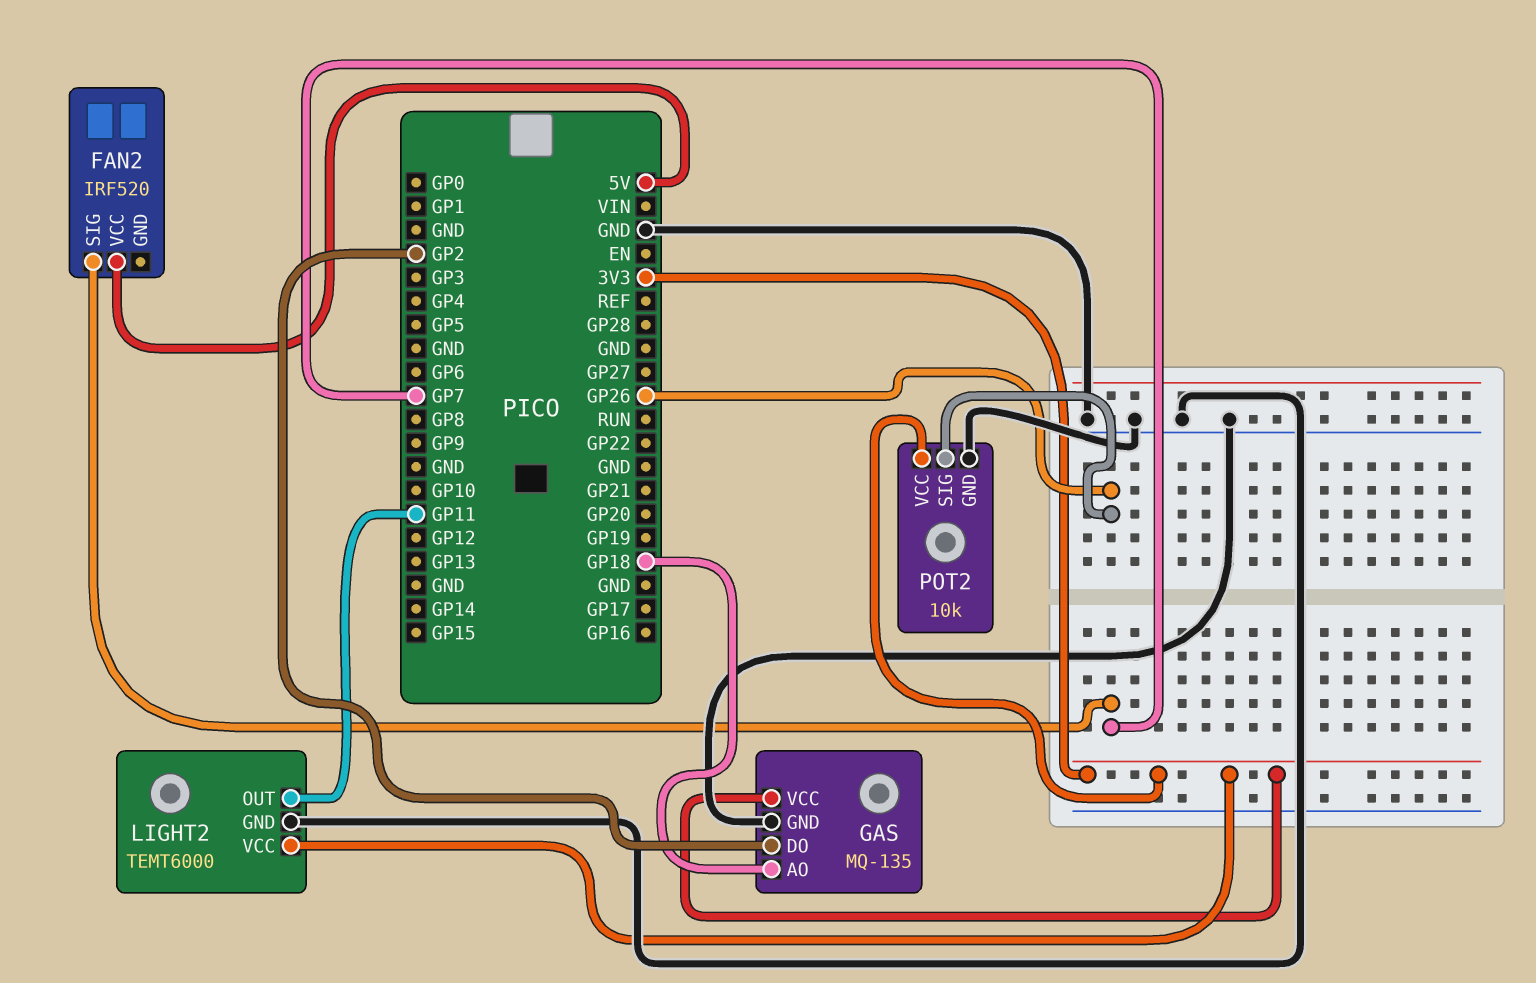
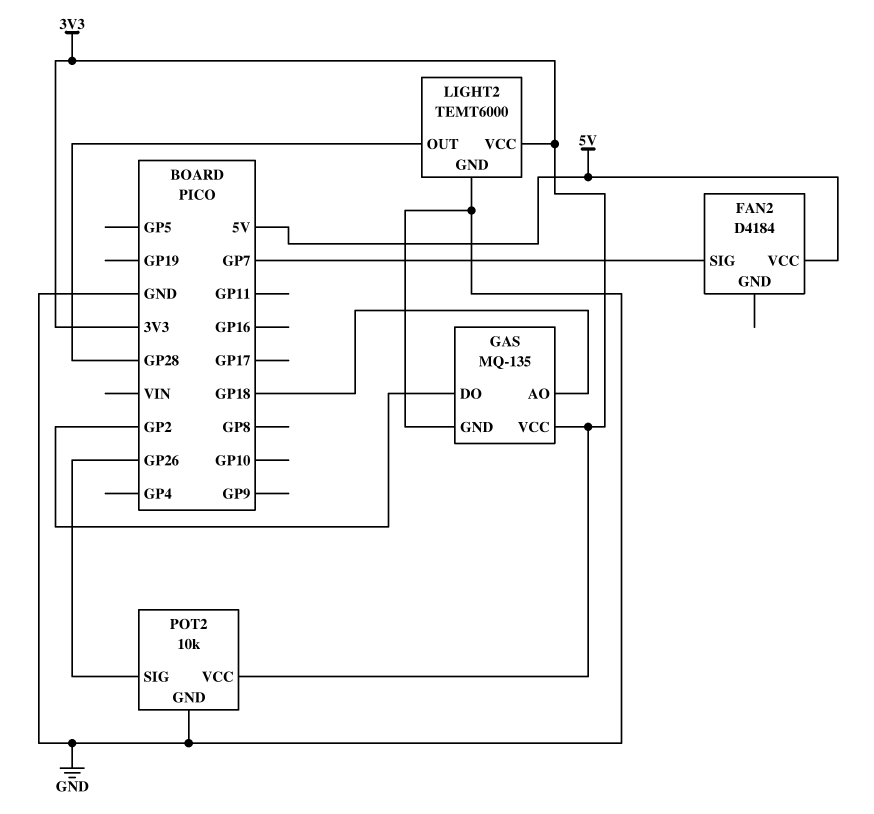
FAN2: IRF520 -> D4184
LIGHT2 pin OUT: GP11 -> GP28

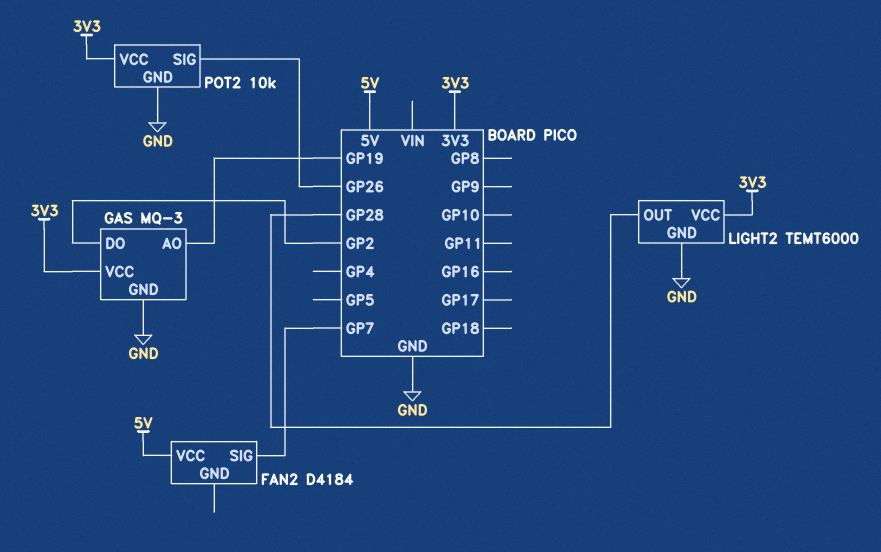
GAS: MQ-135 -> MQ-3
GAS pin AO: GP18 -> GP19

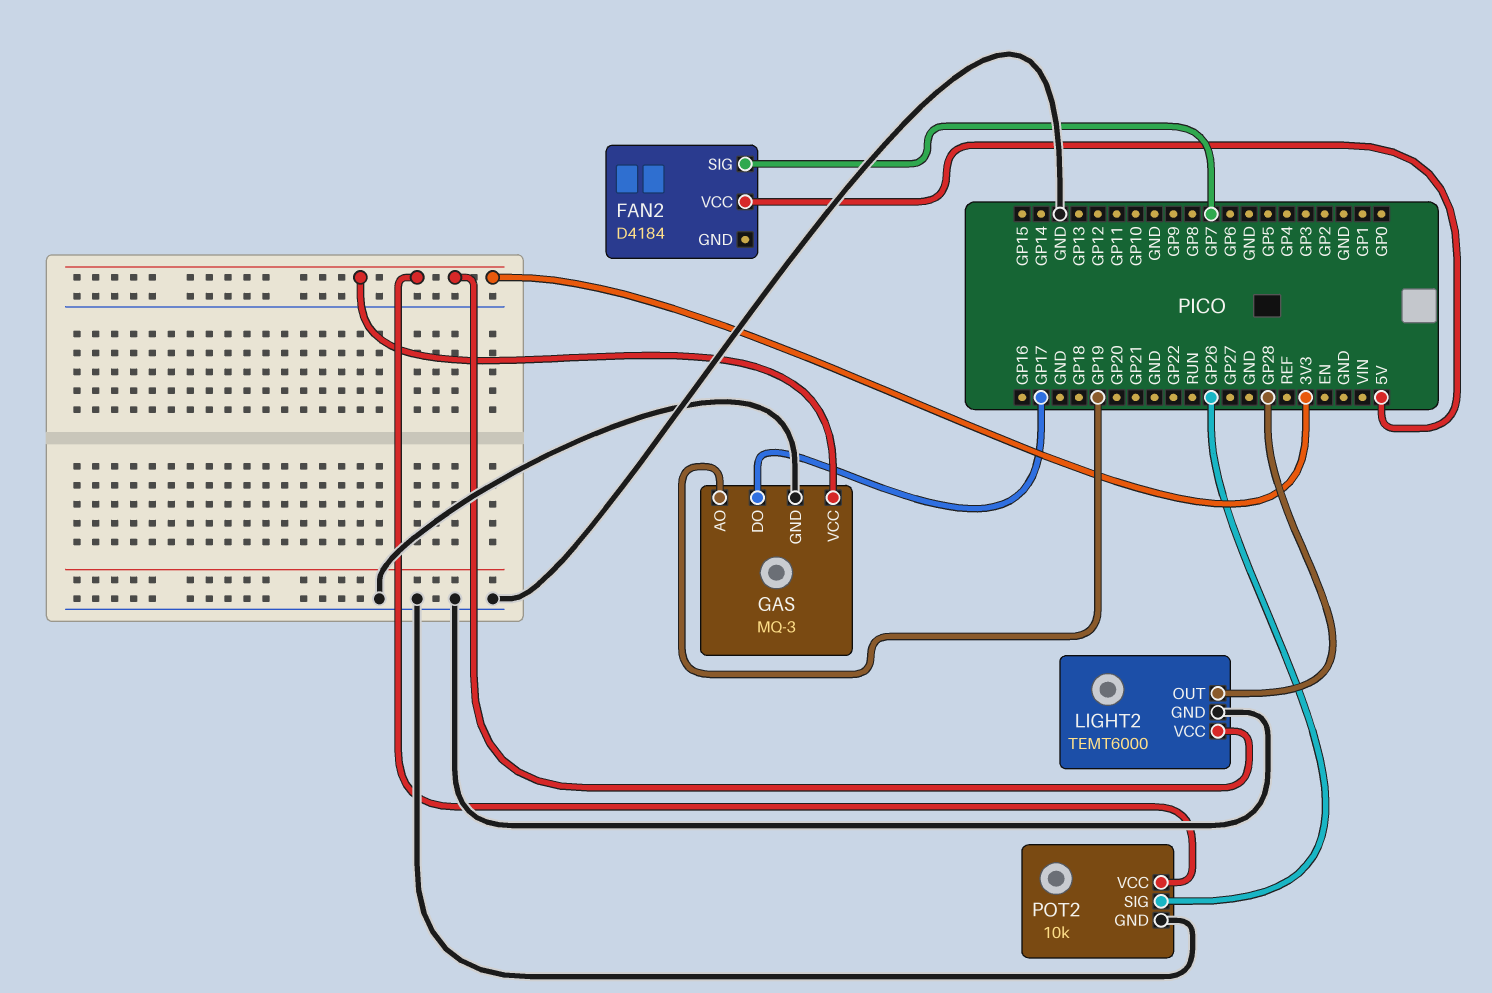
GAS pin DO: GP2 -> GP17

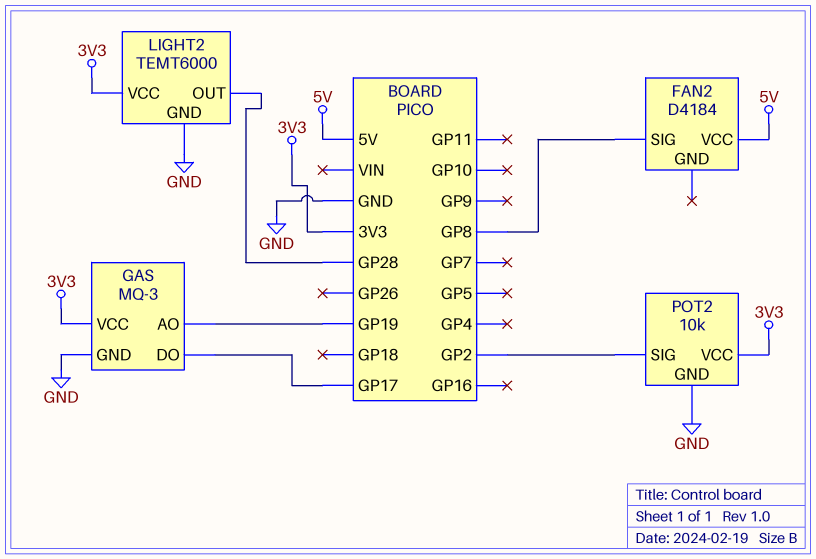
FAN2 pin SIG: GP7 -> GP8
POT2 pin SIG: GP26 -> GP2

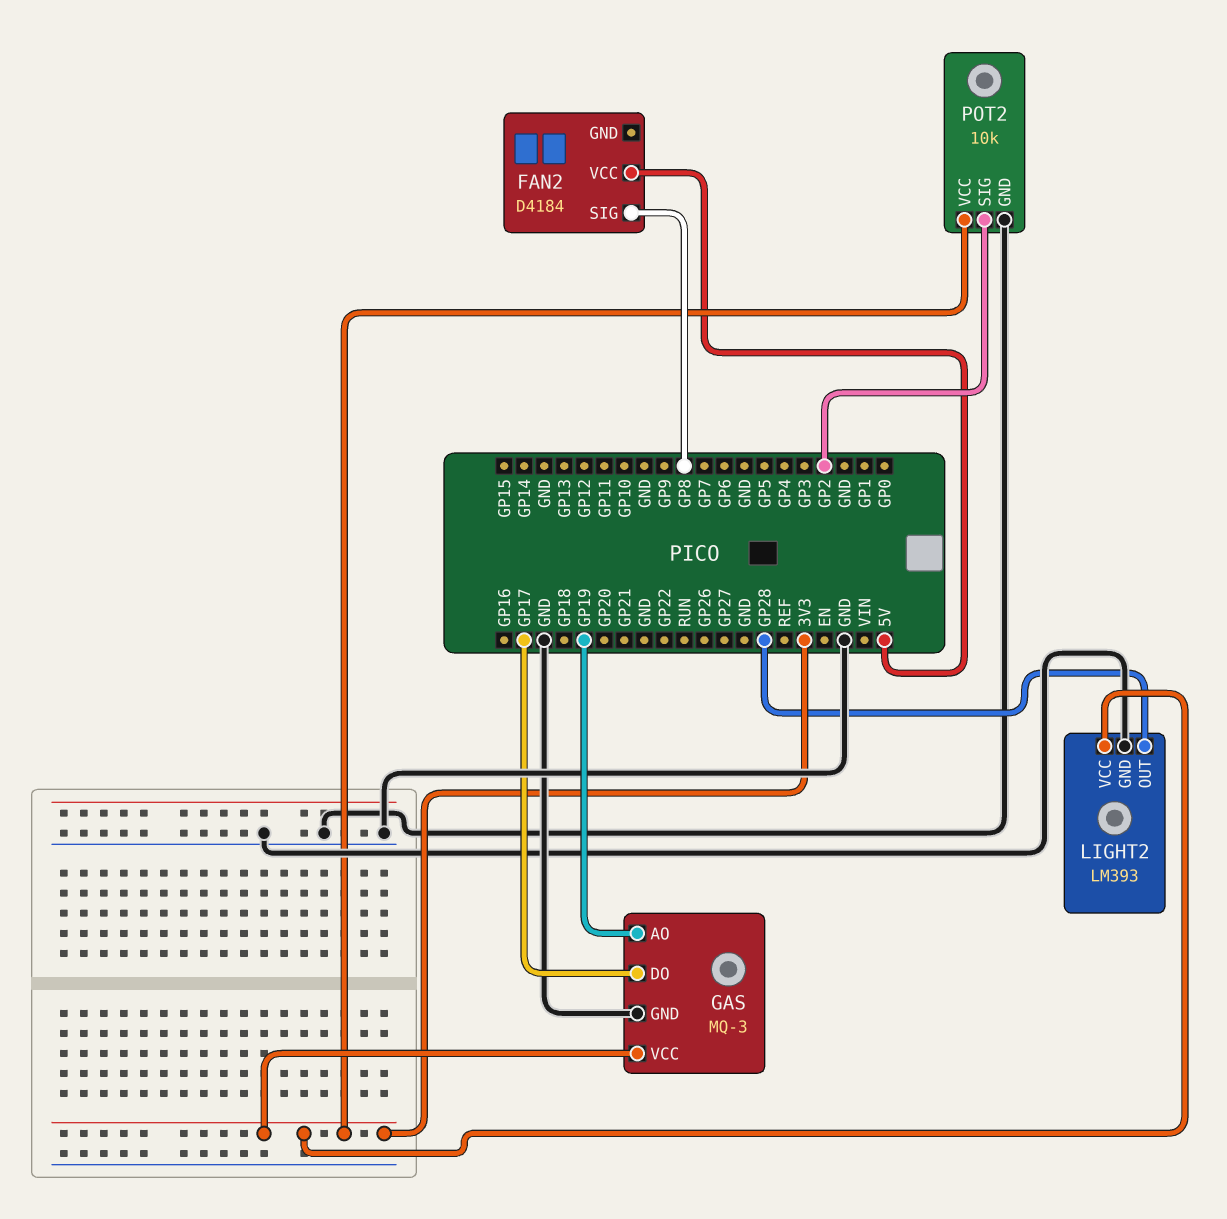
LIGHT2: TEMT6000 -> LM393

